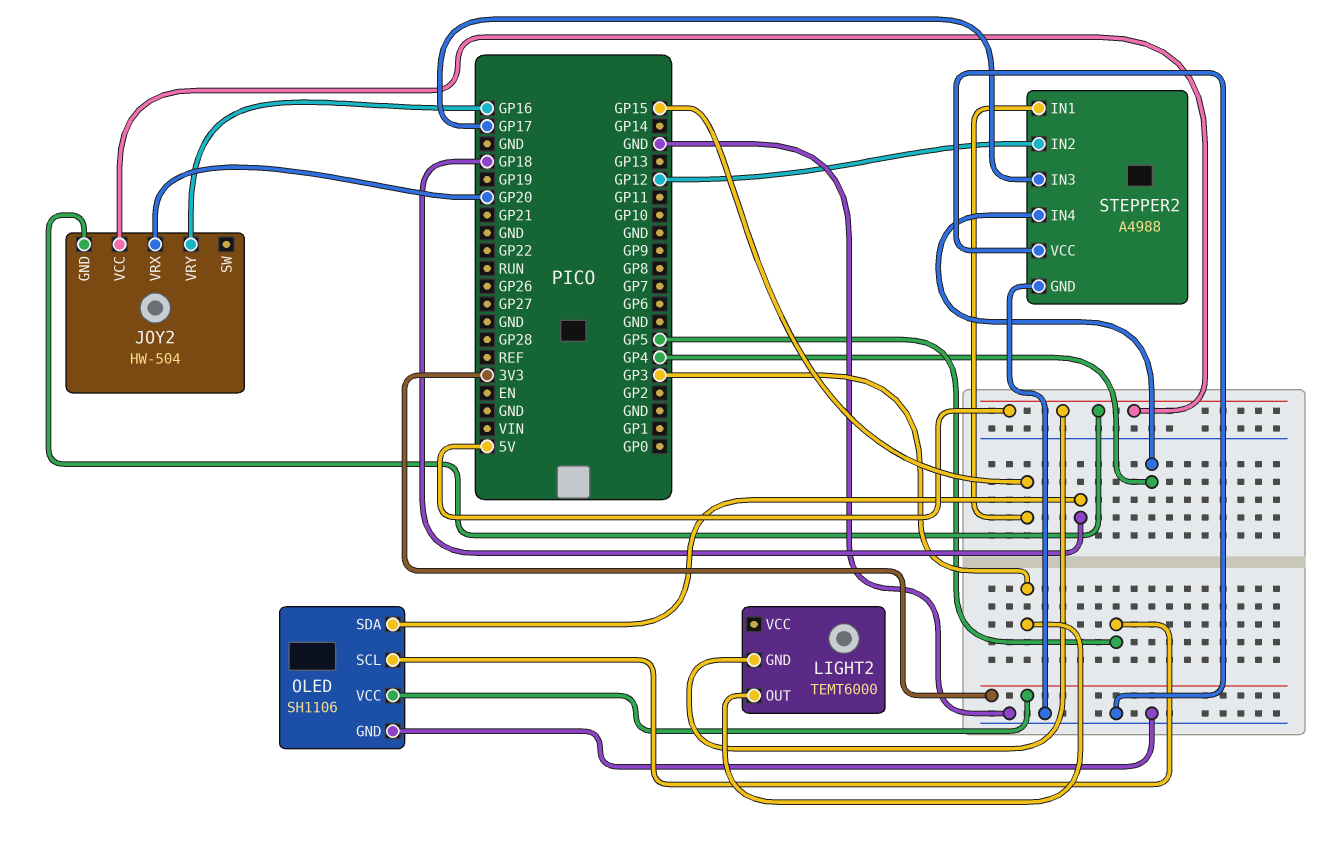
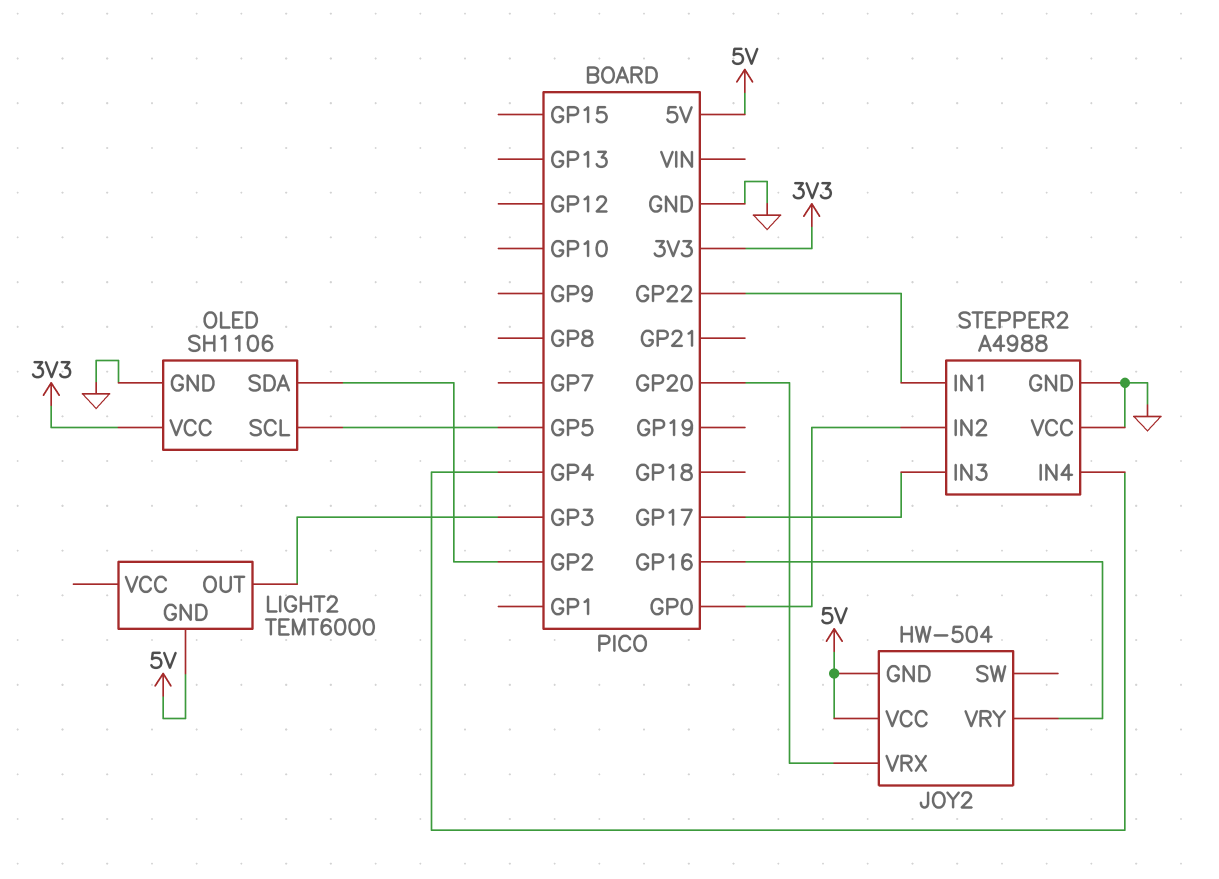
OLED pin SDA: GP18 -> GP2
STEPPER2 pin IN1: GP15 -> GP22
STEPPER2 pin IN2: GP12 -> GP0

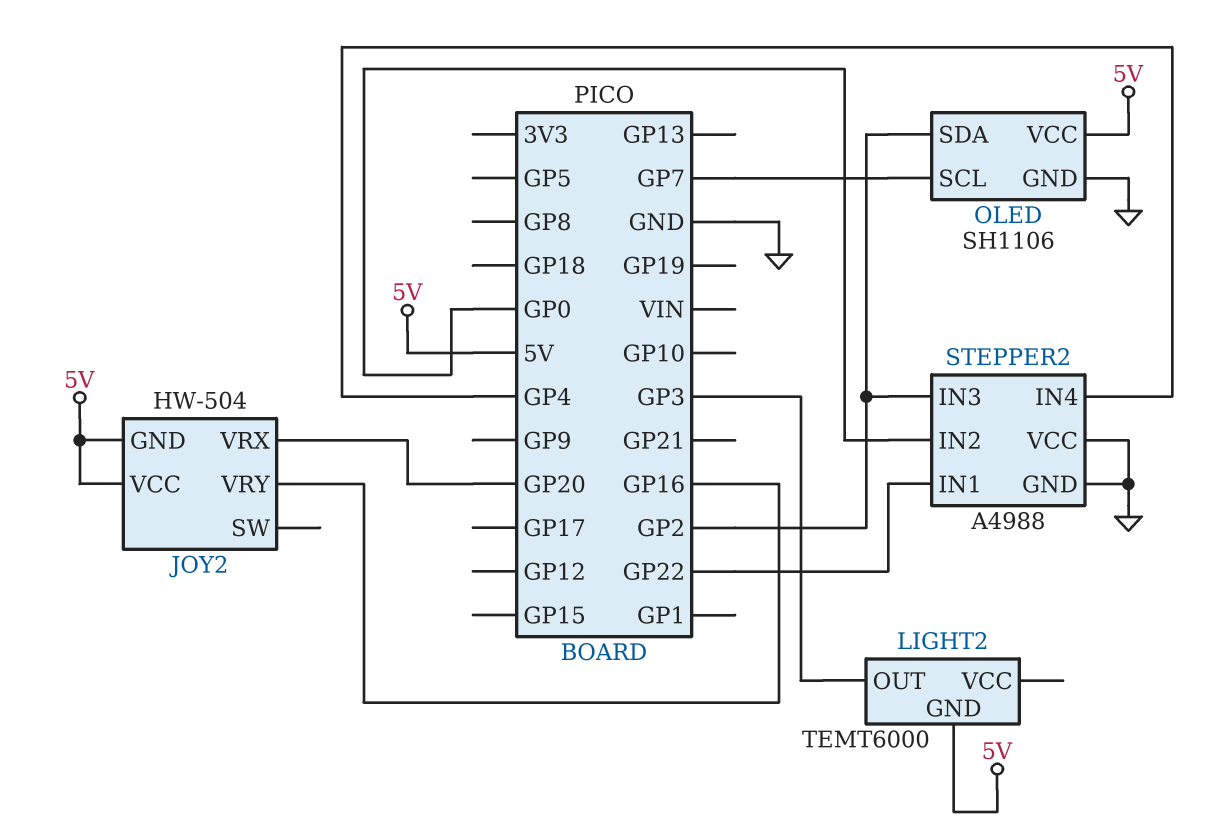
OLED pin SCL: GP5 -> GP7
OLED pin VCC: 3V3 -> 5V
STEPPER2 pin IN3: GP17 -> GP2

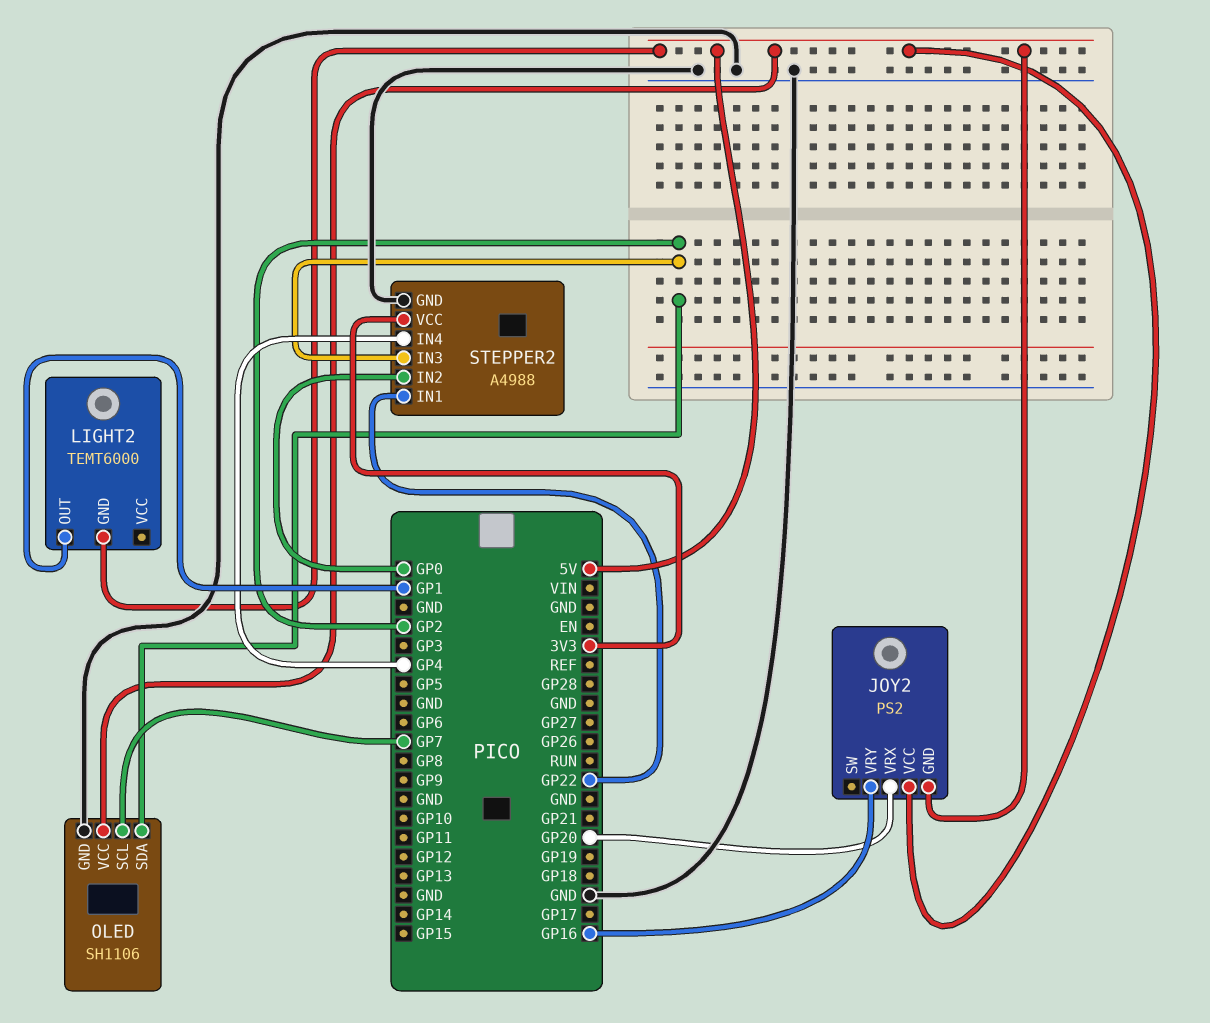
JOY2: HW-504 -> PS2
LIGHT2 pin OUT: GP3 -> GP1
STEPPER2 pin VCC: GND -> 3V3

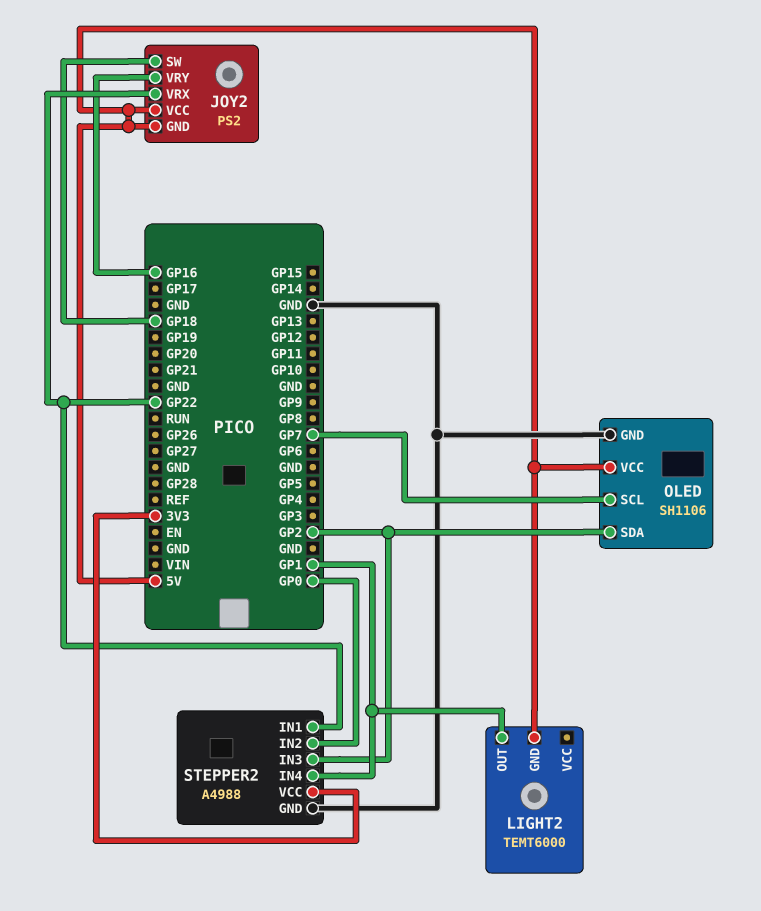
JOY2 pin SW: none -> GP18
JOY2 pin VRX: GP20 -> GP22
STEPPER2 pin IN4: GP4 -> GP1

